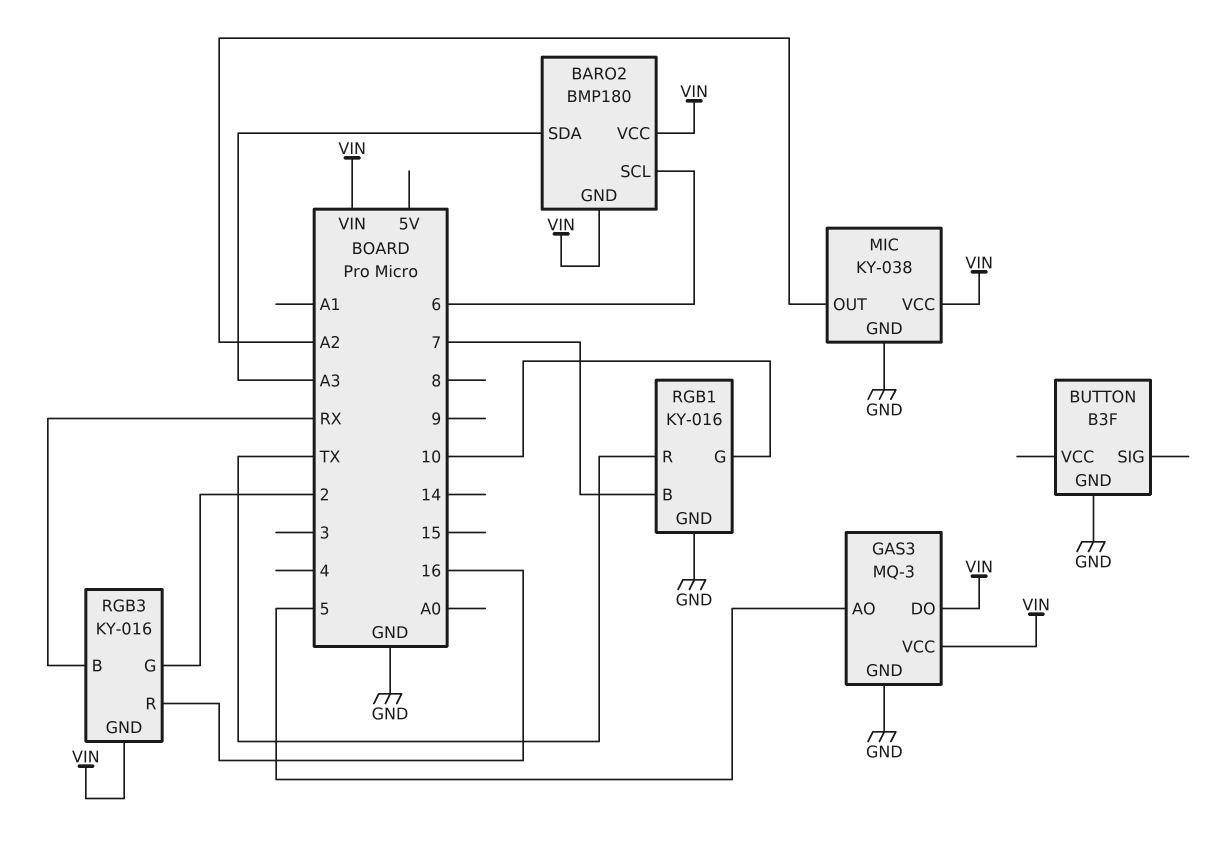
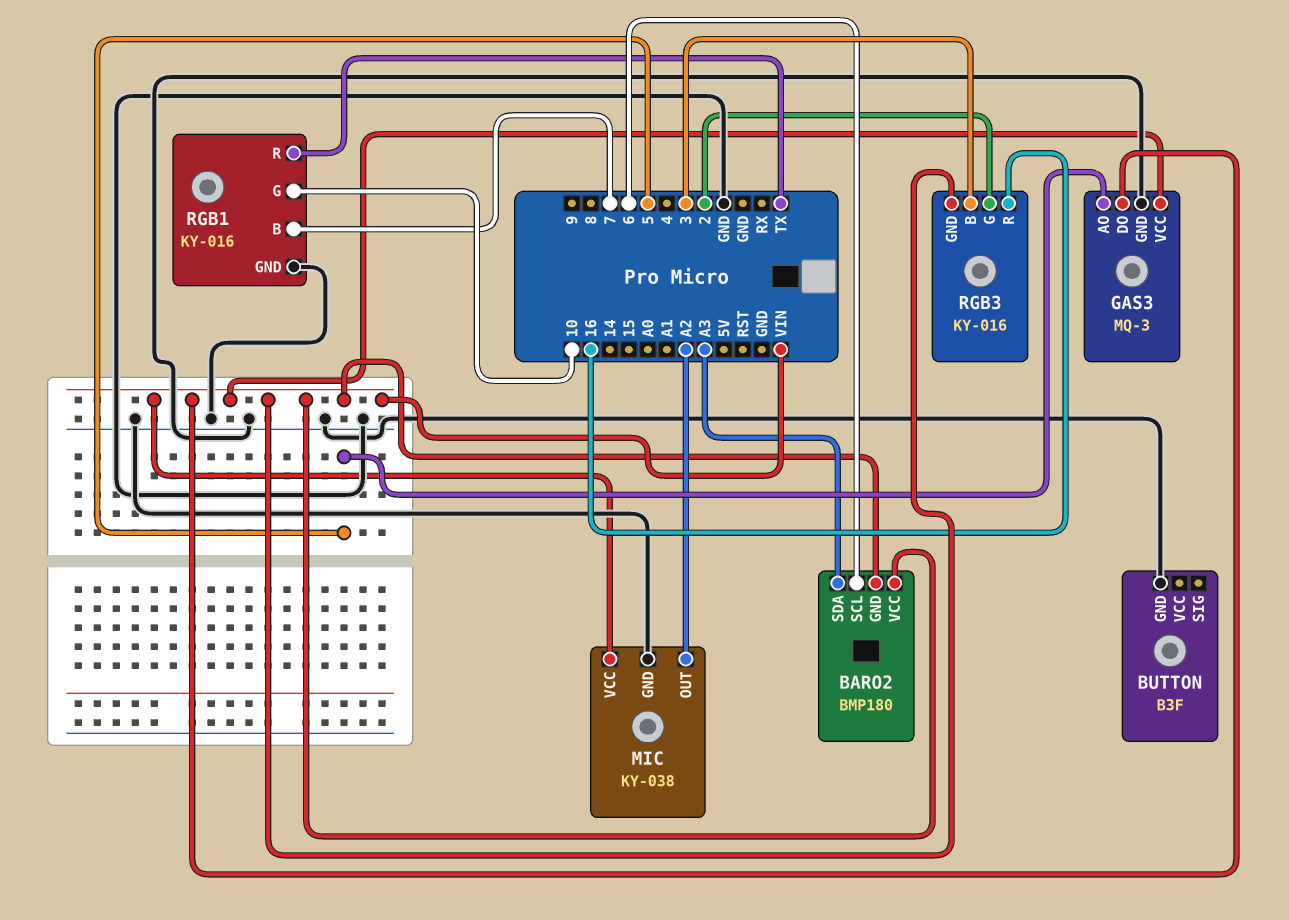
RGB3 pin B: RX -> 3

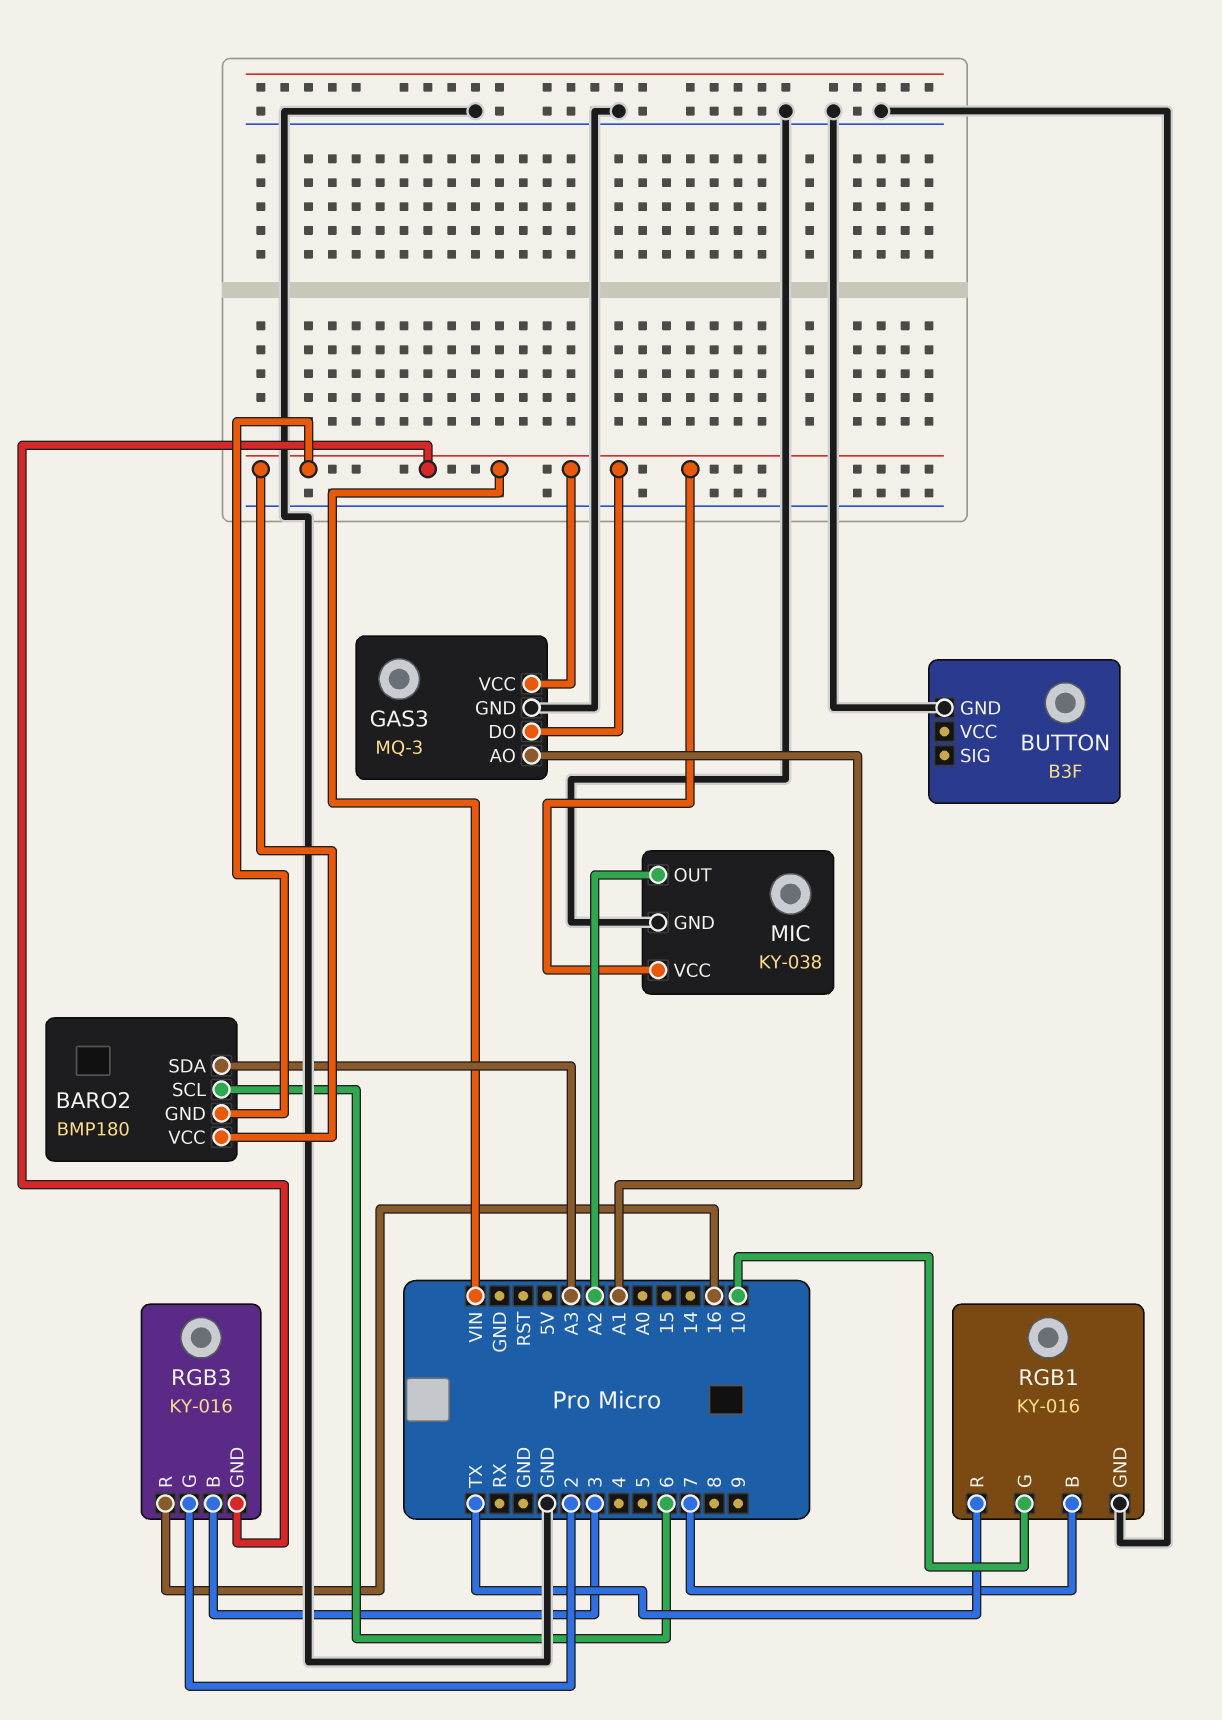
GAS3 pin AO: 5 -> A1

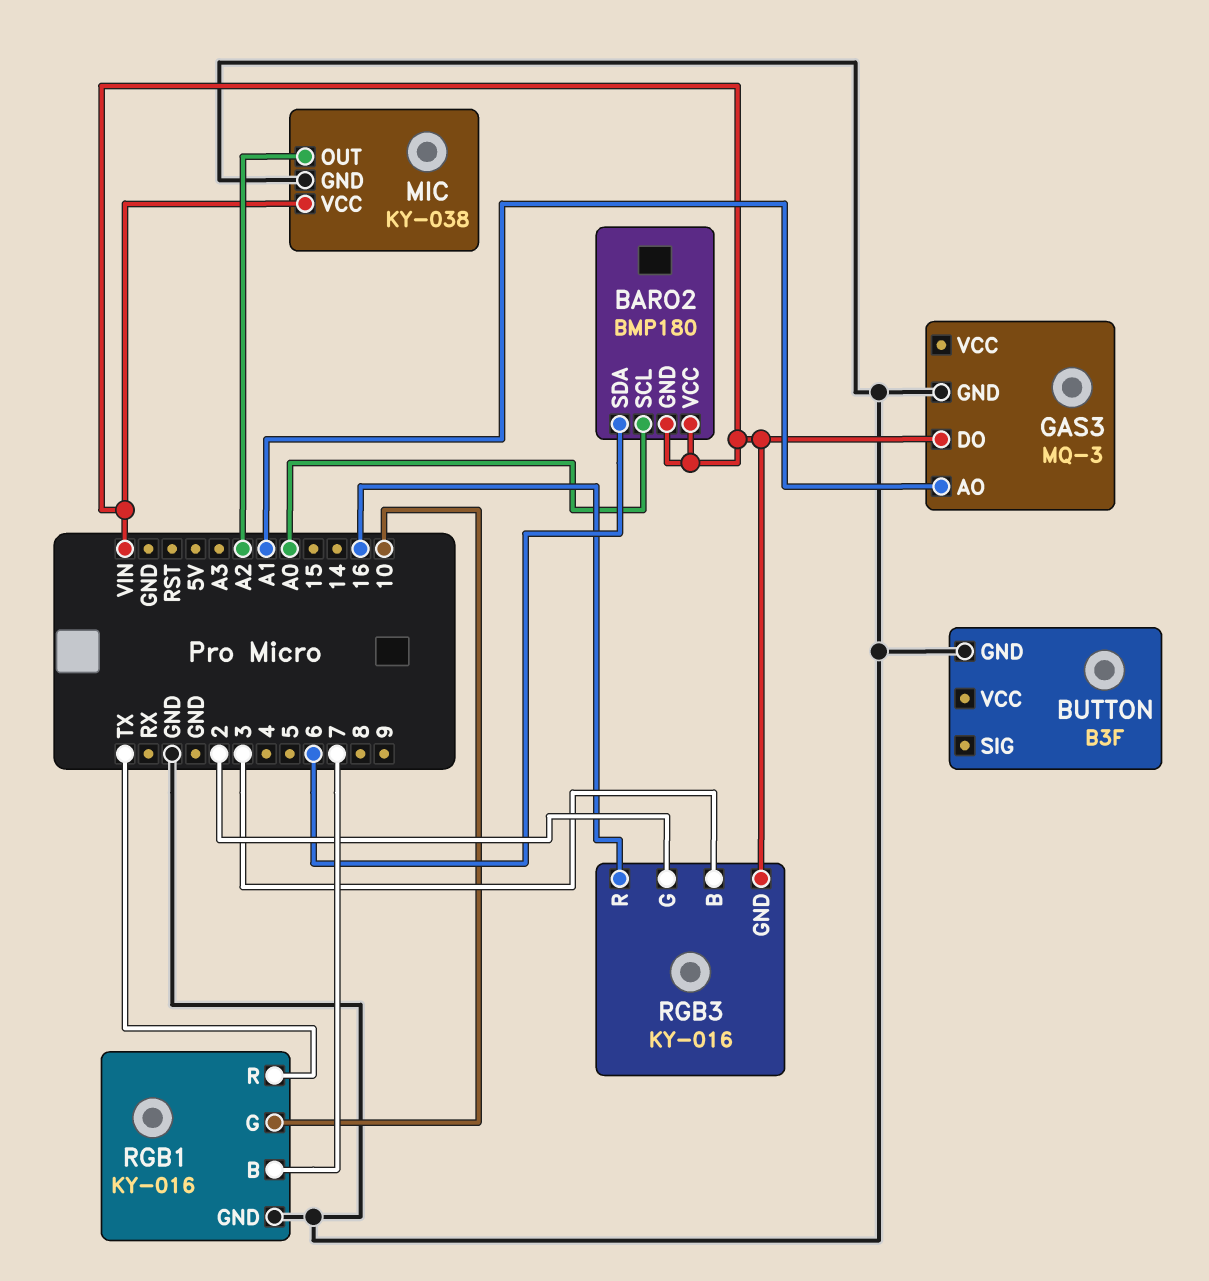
BARO2 pin SCL: 6 -> A0
BARO2 pin SDA: A3 -> 6
GAS3 pin VCC: VIN -> none

